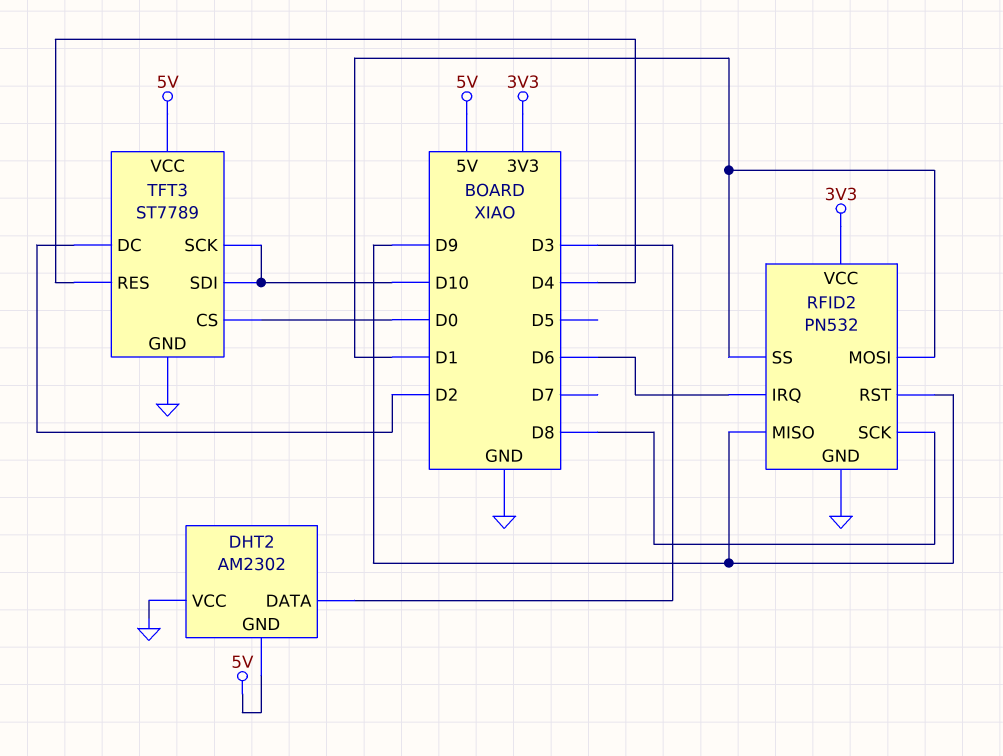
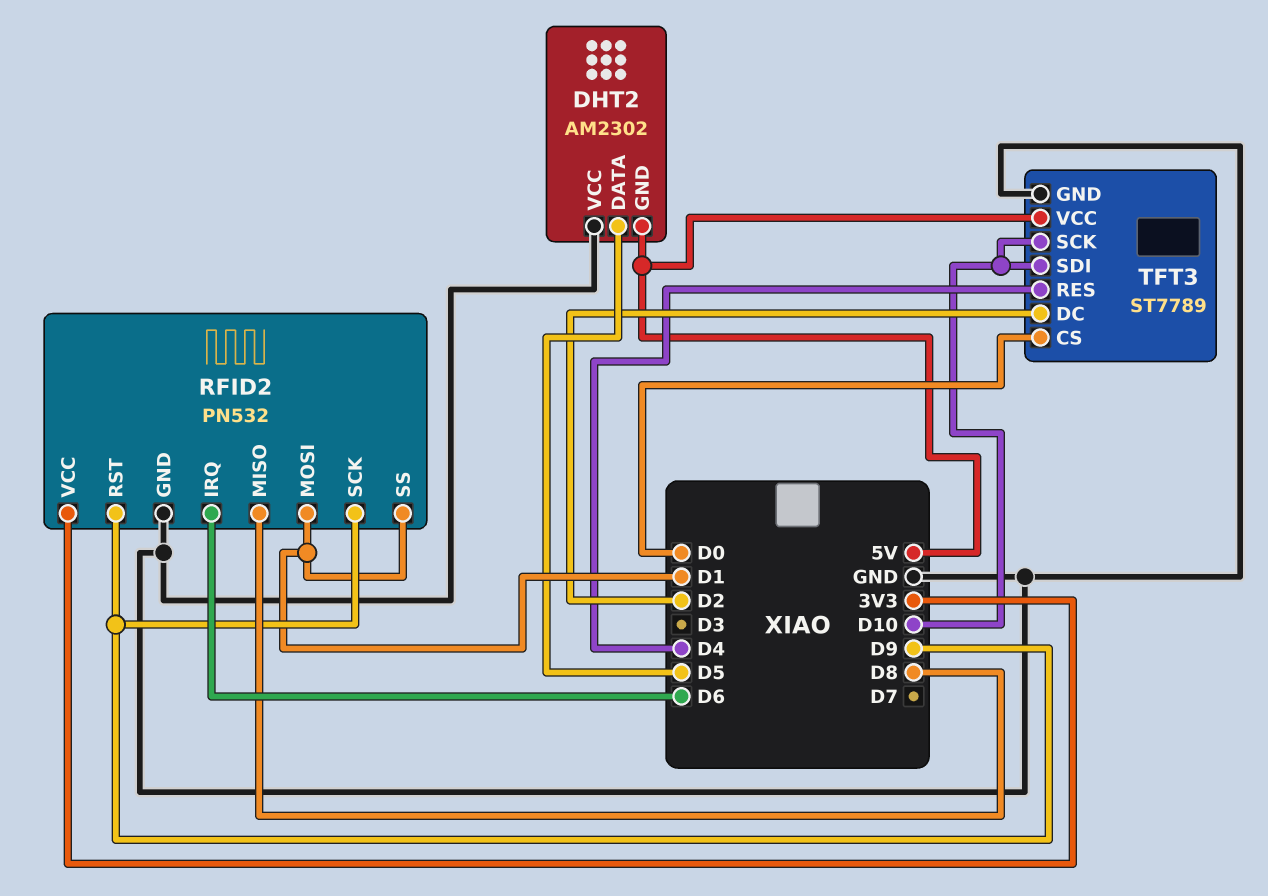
DHT2 pin DATA: D3 -> D5
RFID2 pin MISO: D9 -> D8
RFID2 pin SCK: D8 -> D9

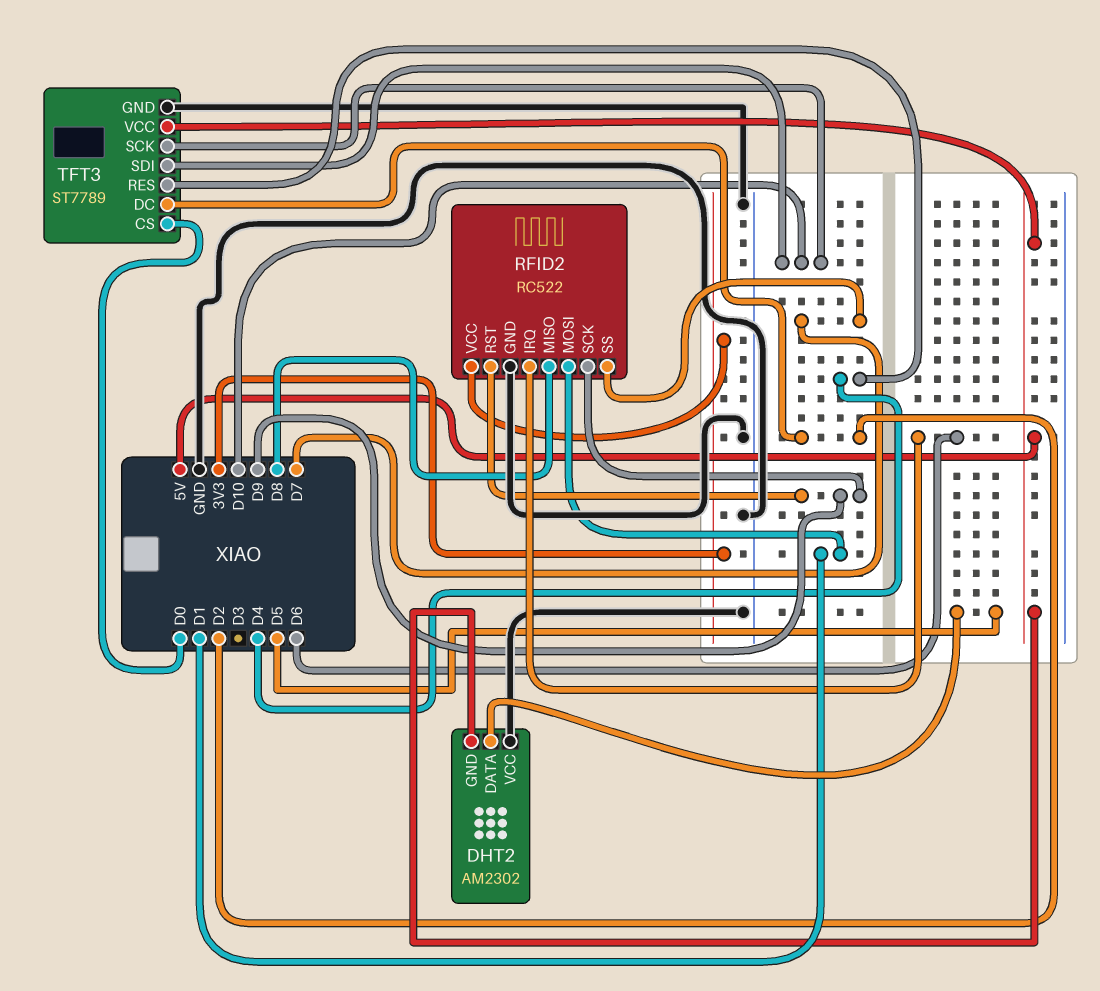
RFID2: PN532 -> RC522
RFID2 pin SS: D1 -> D7

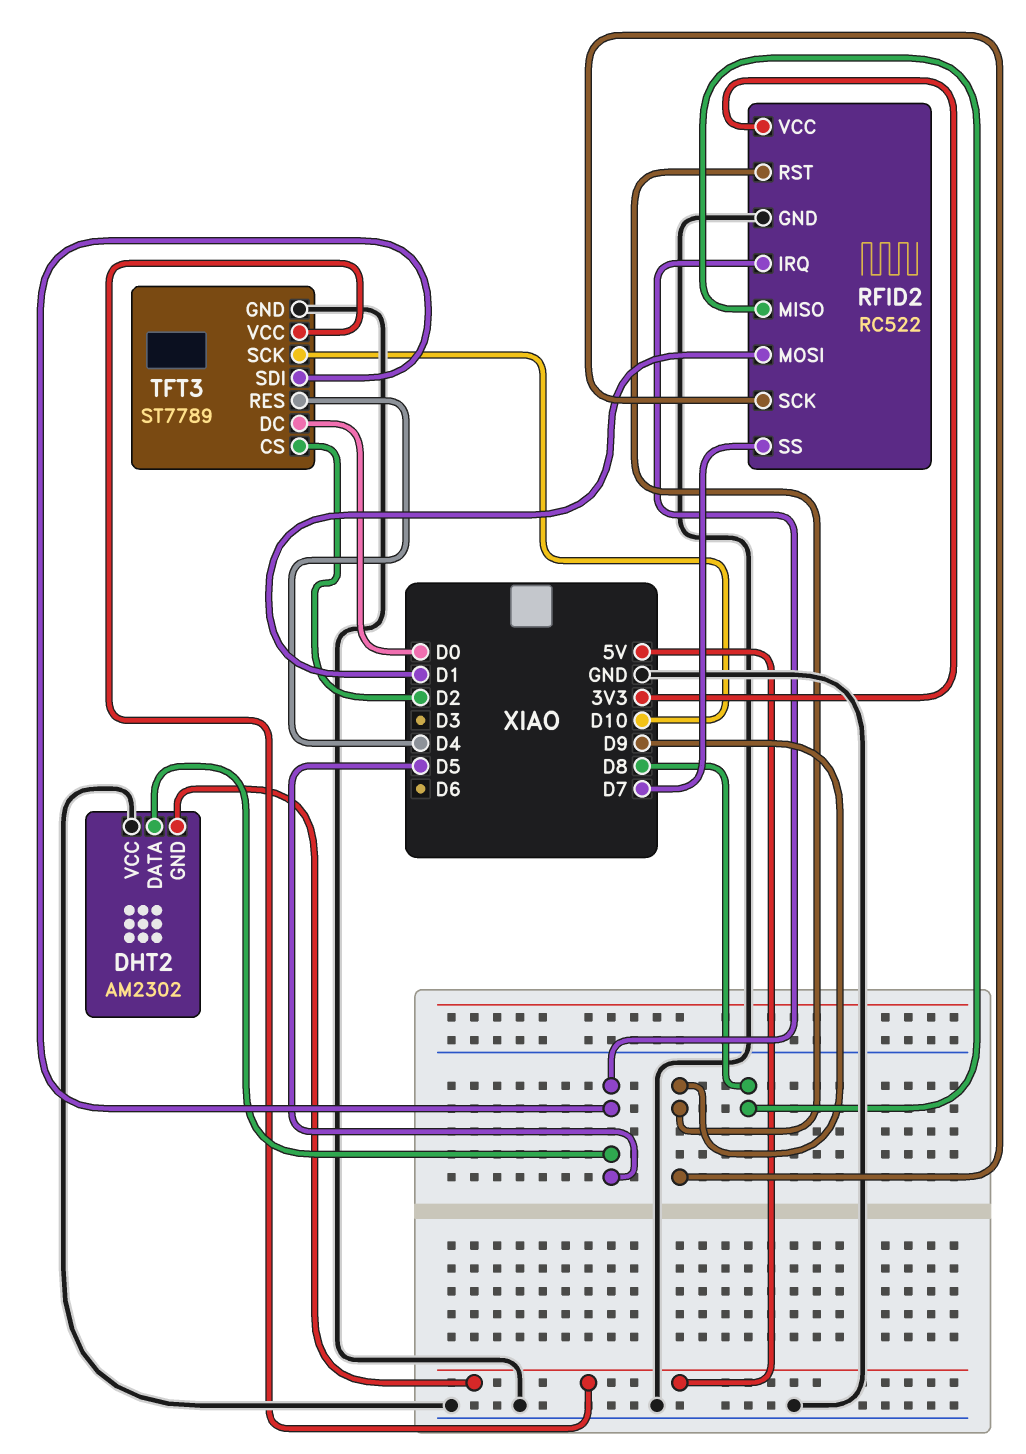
RFID2 pin IRQ: D6 -> D5
TFT3 pin CS: D0 -> D2
TFT3 pin DC: D2 -> D0
TFT3 pin SDI: D10 -> D5

